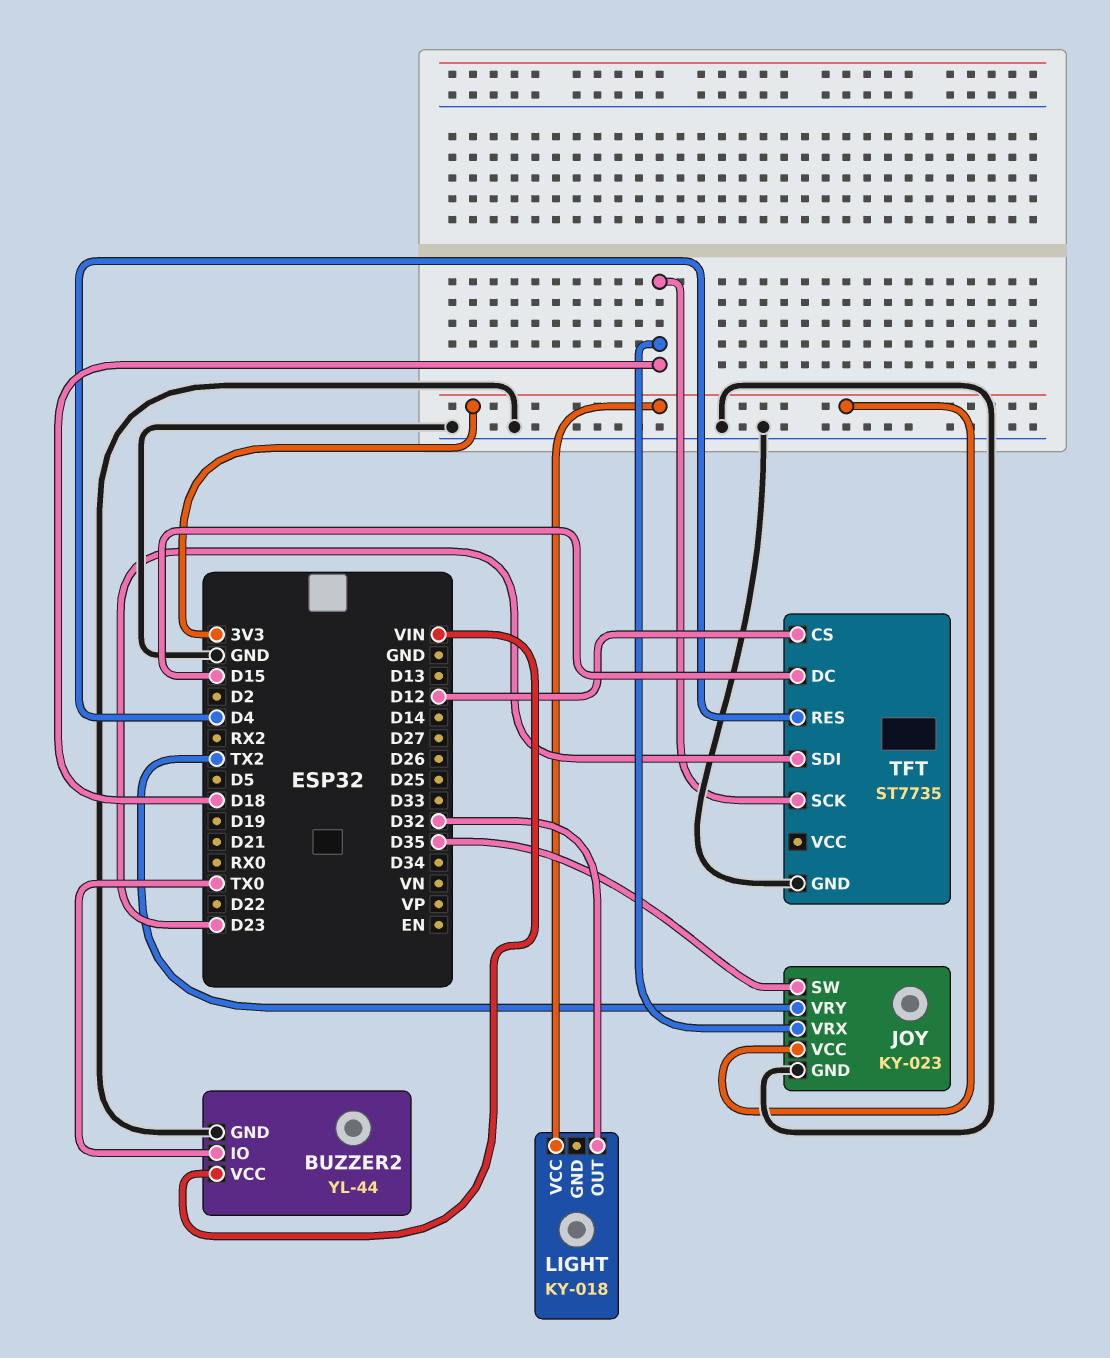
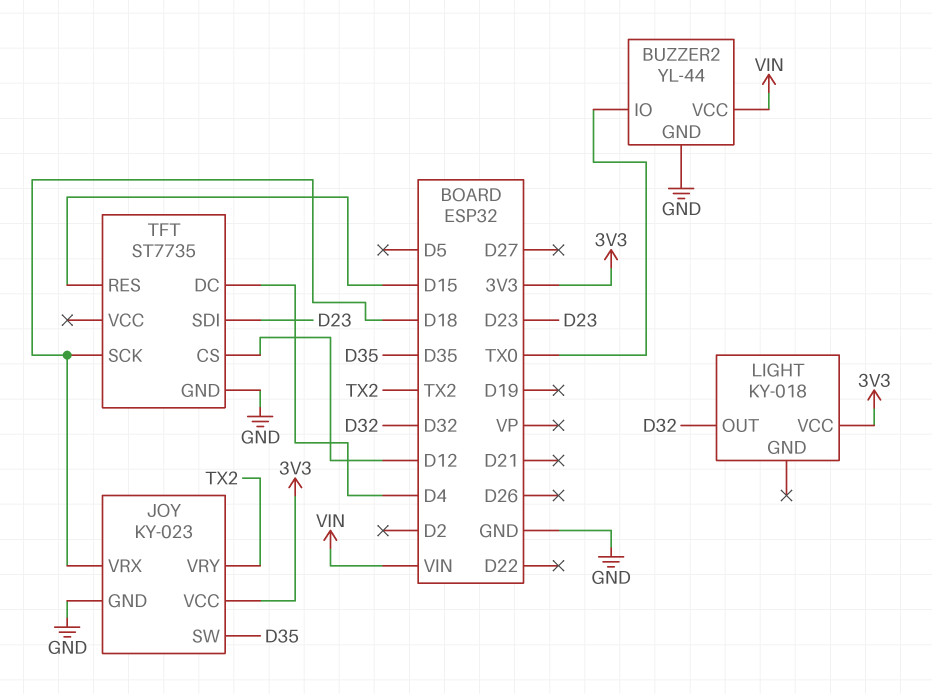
TFT pin DC: D15 -> D4
TFT pin RES: D4 -> D15

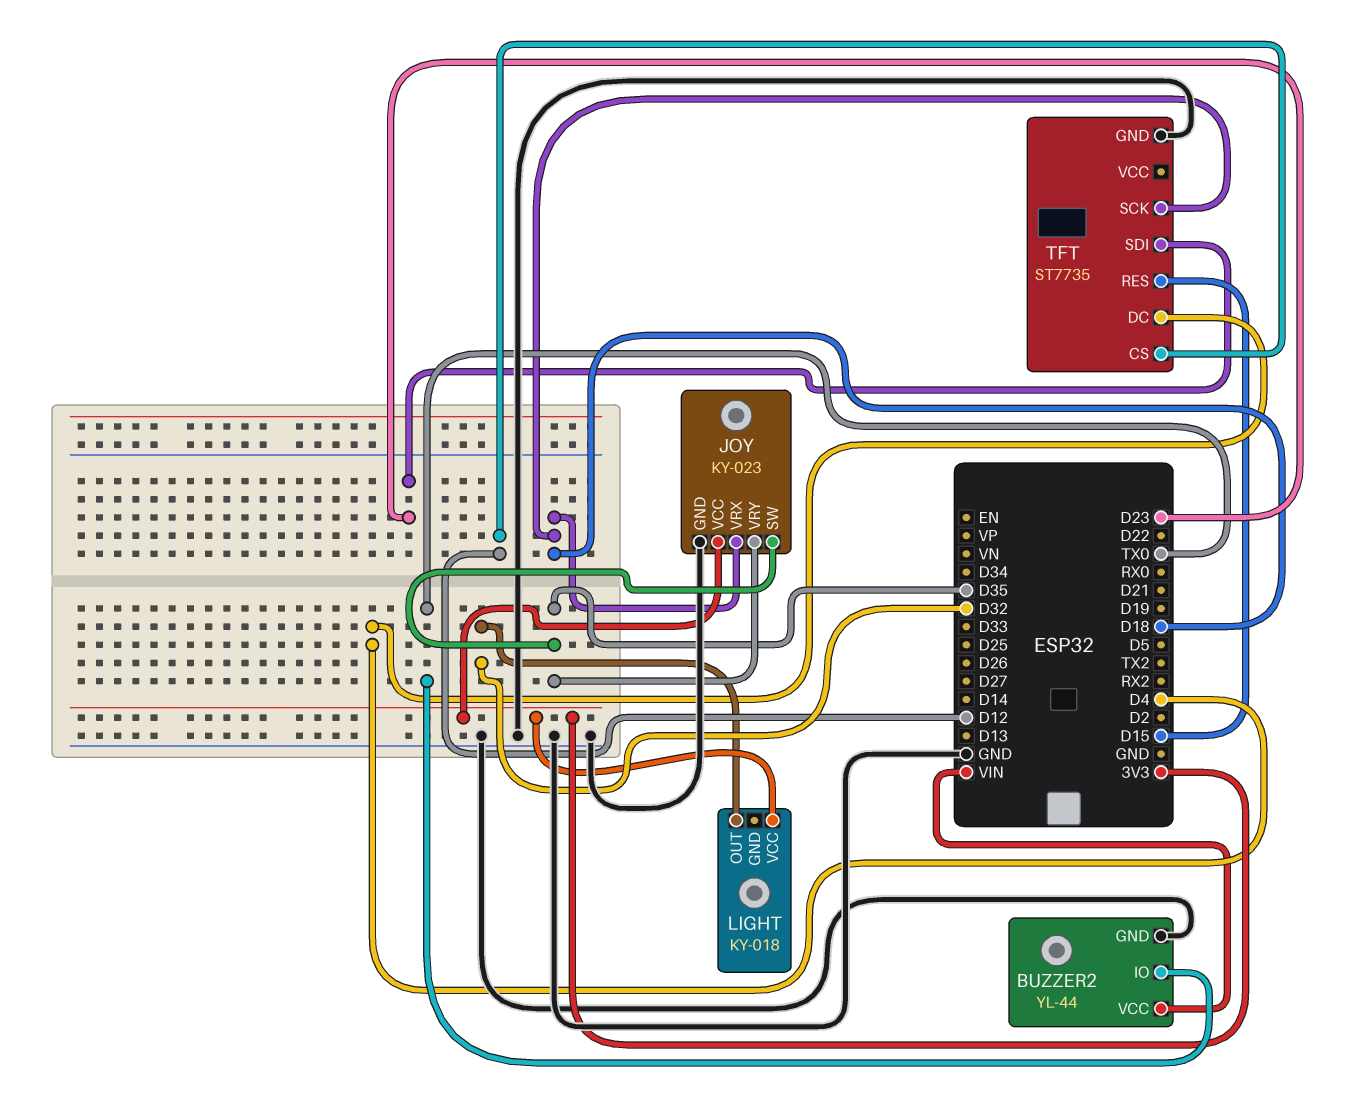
JOY pin VRY: TX2 -> D35

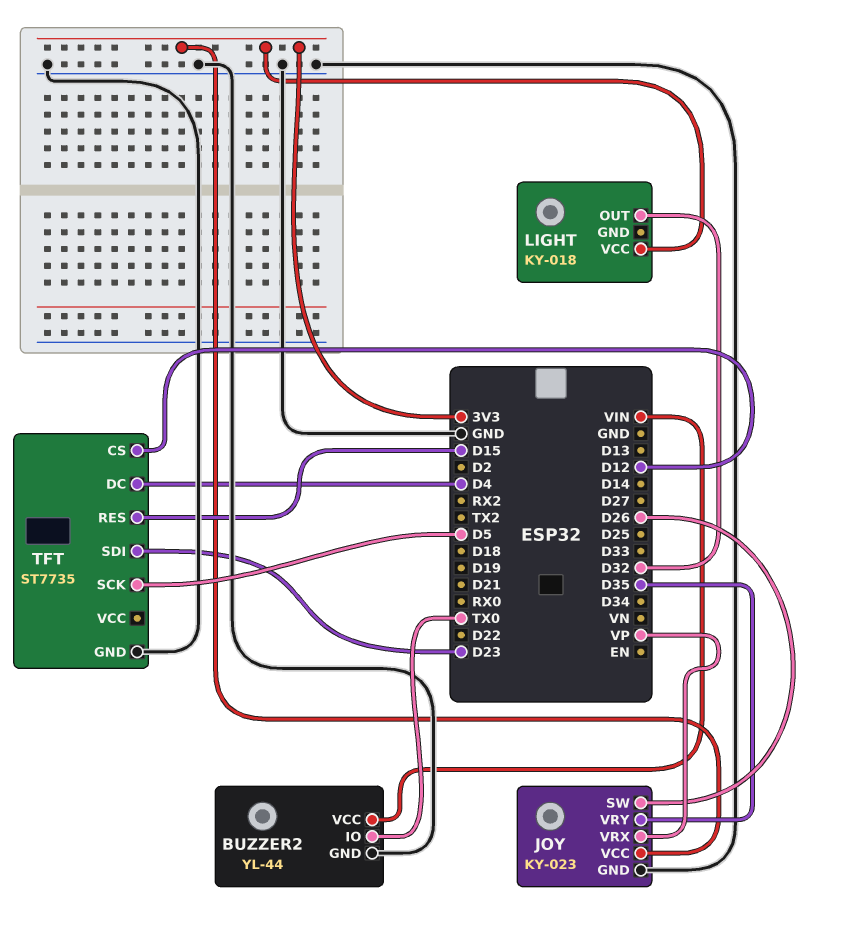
JOY pin SW: D35 -> D26
JOY pin VRX: D18 -> VP
TFT pin SCK: D18 -> D5

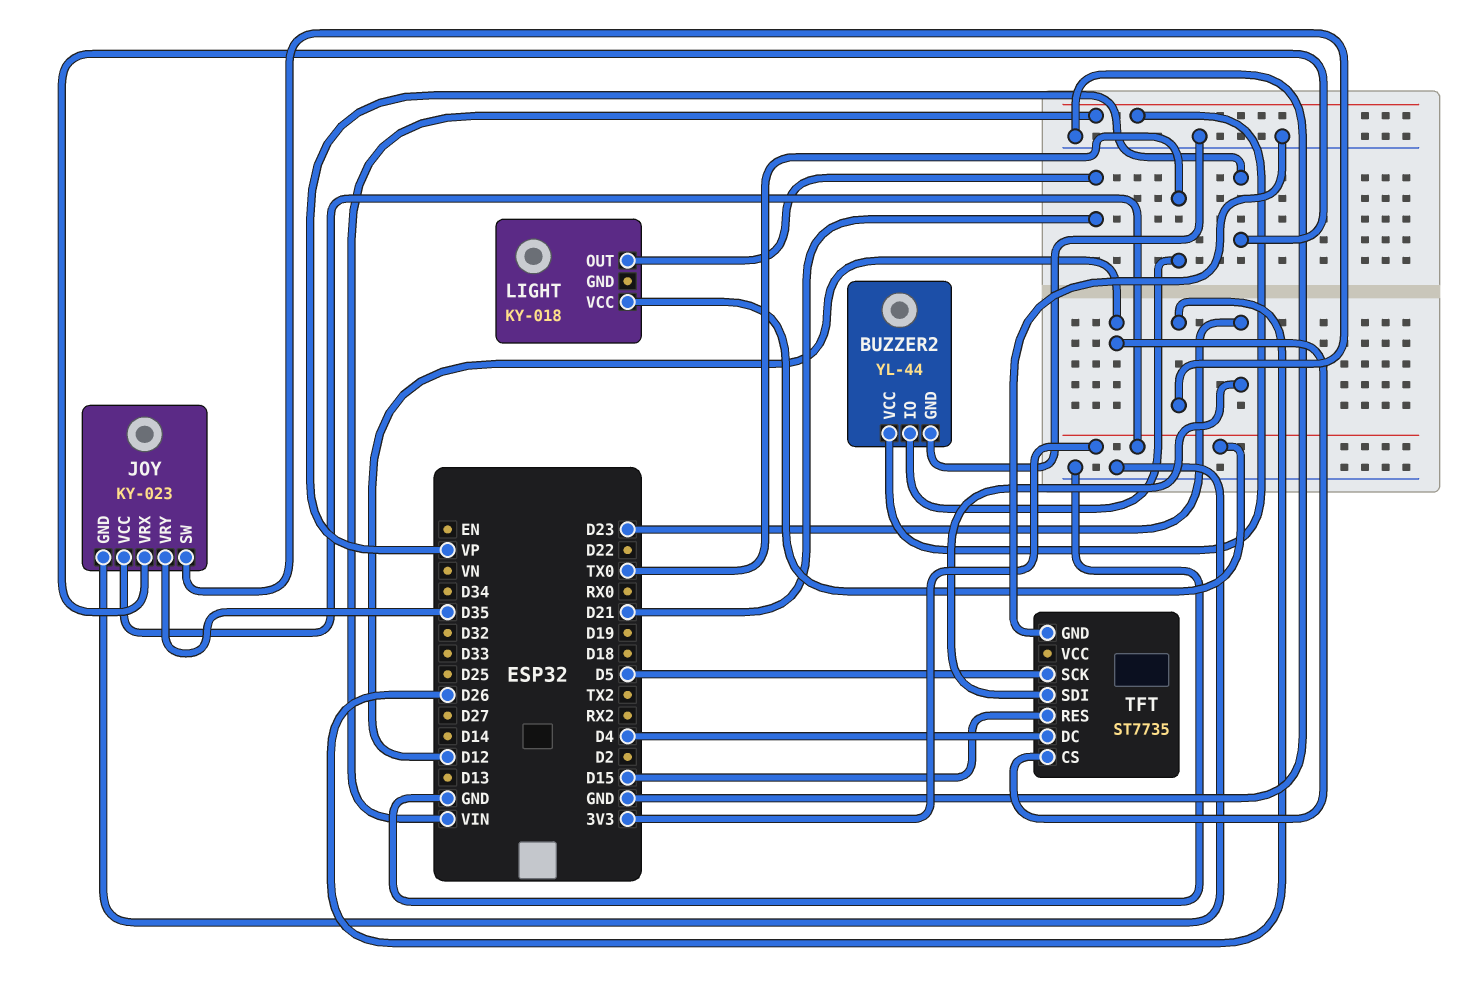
LIGHT pin OUT: D32 -> D21

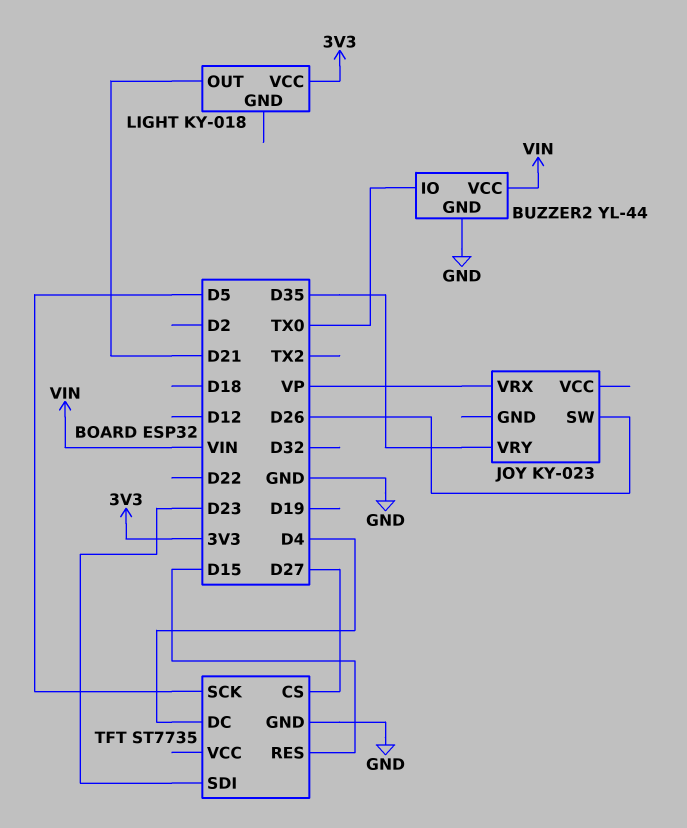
JOY pin GND: GND -> none
JOY pin VCC: 3V3 -> none
TFT pin CS: D12 -> D27

